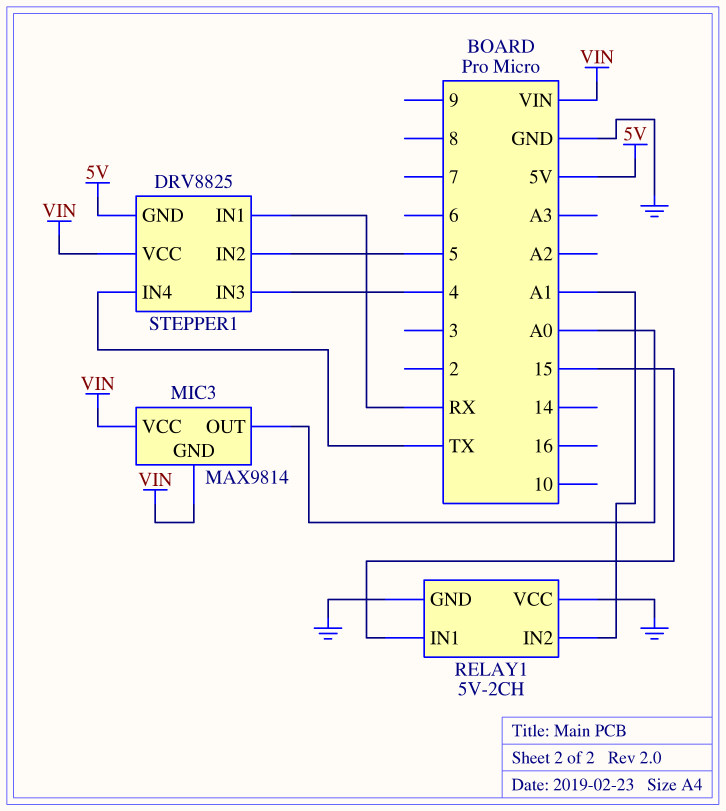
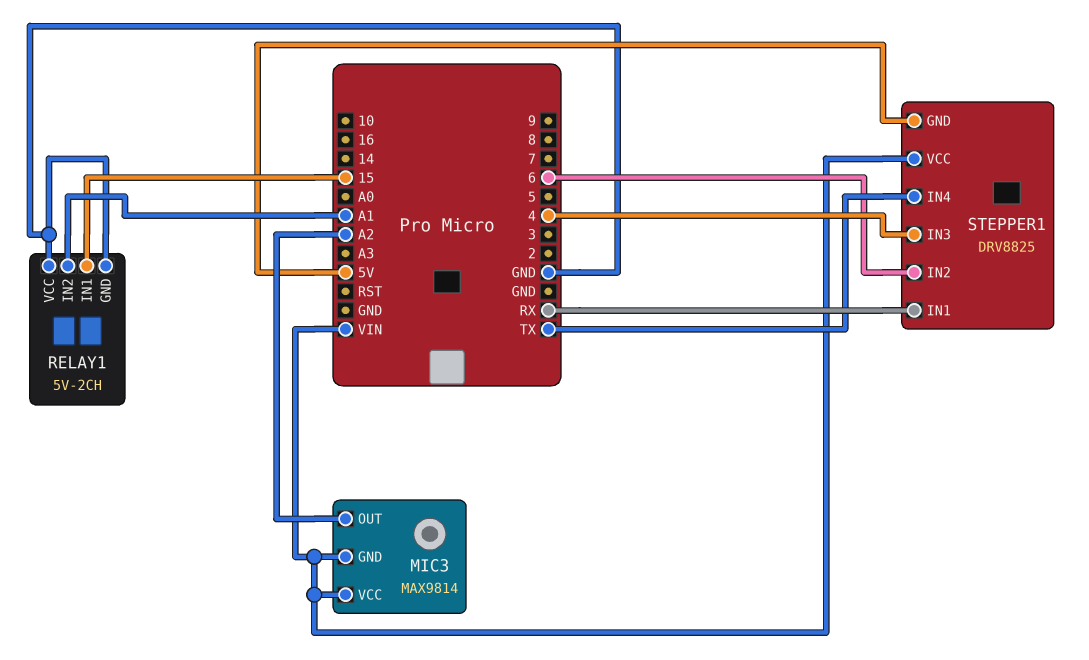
MIC3 pin OUT: A0 -> A2
STEPPER1 pin IN2: 5 -> 6

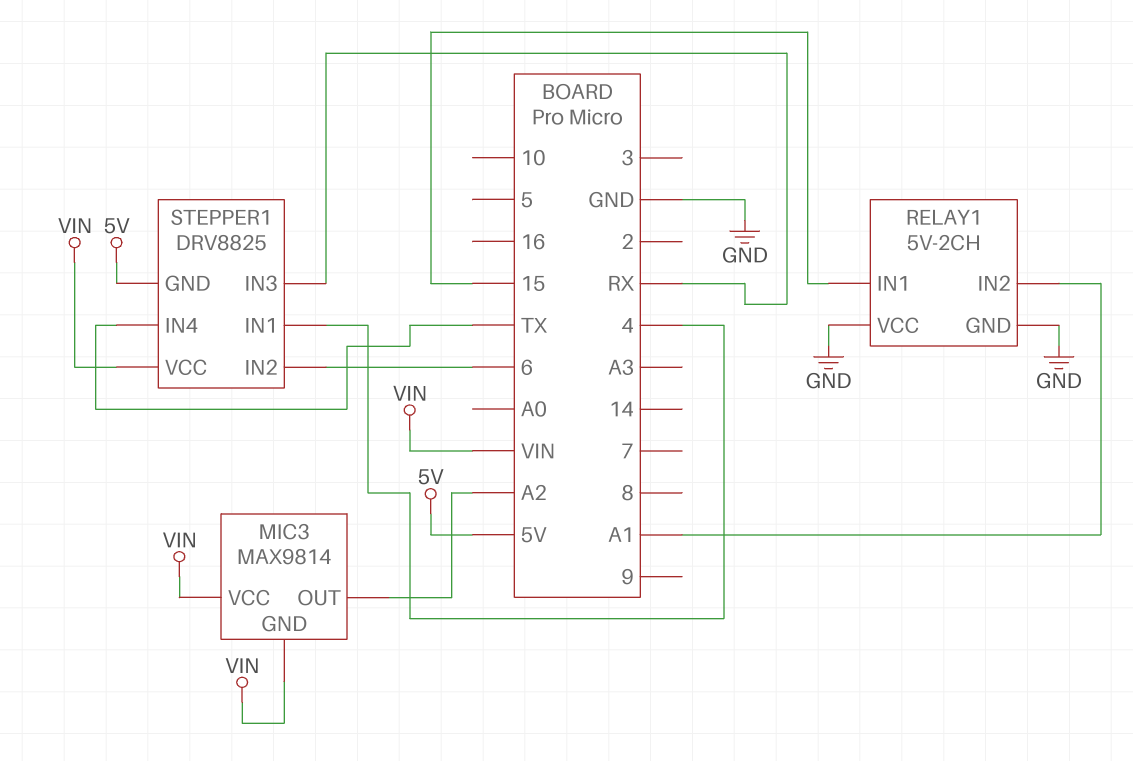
STEPPER1 pin IN1: RX -> 4
STEPPER1 pin IN3: 4 -> RX

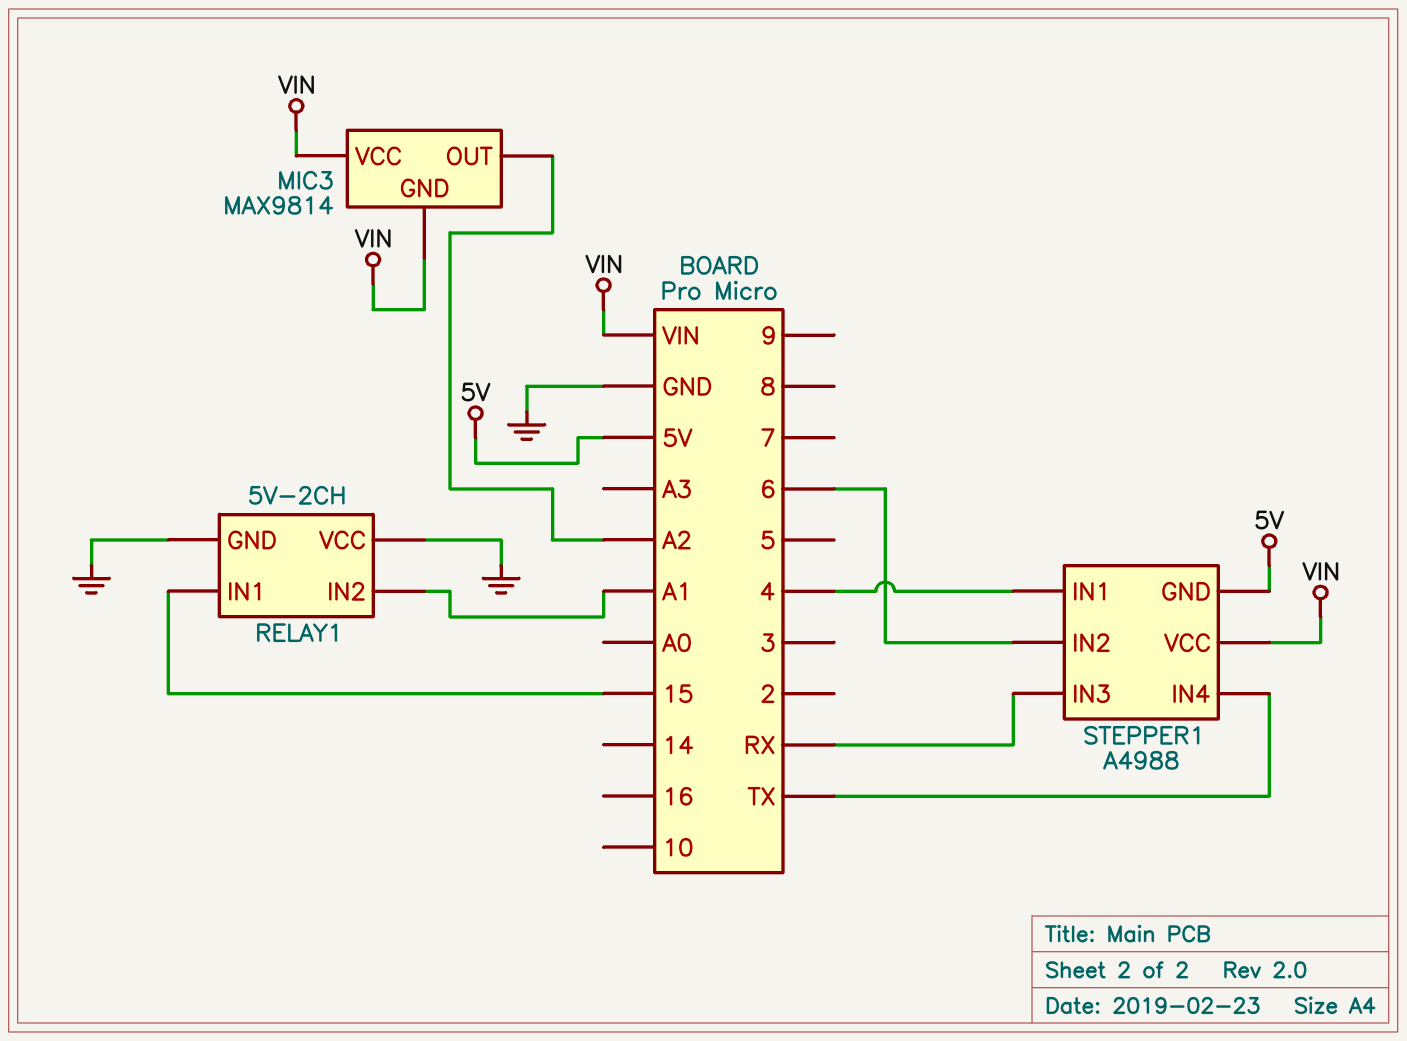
STEPPER1: DRV8825 -> A4988

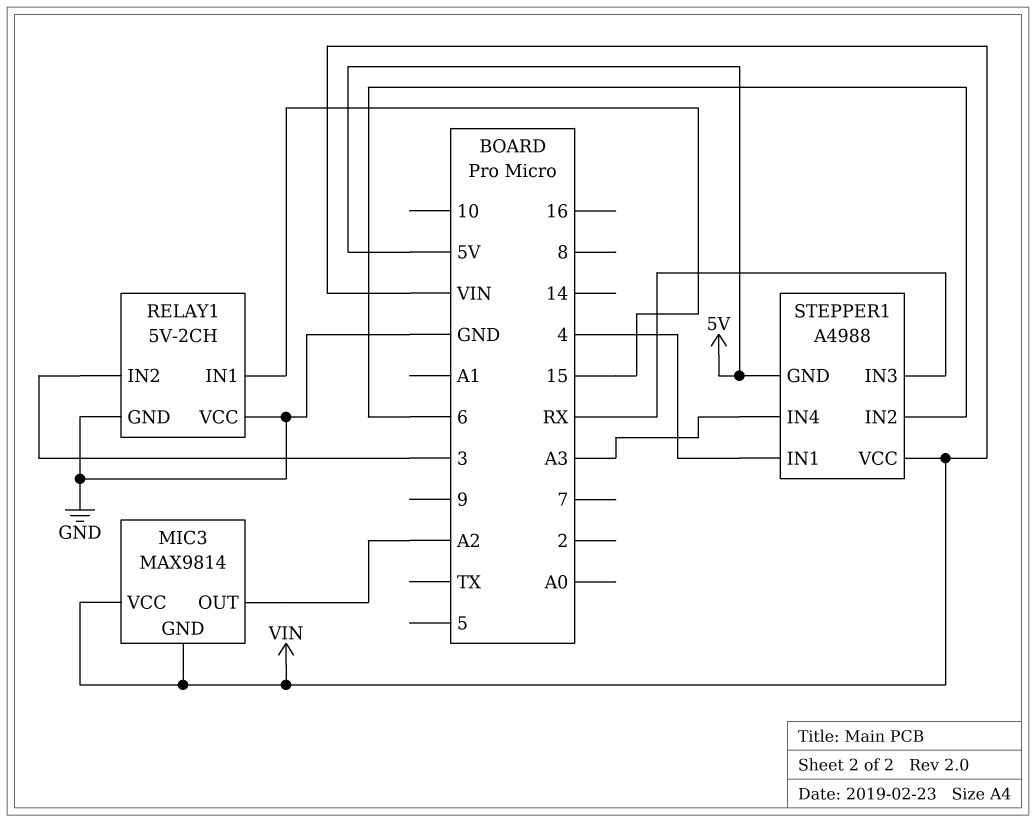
RELAY1 pin IN2: A1 -> 3
STEPPER1 pin IN4: TX -> A3

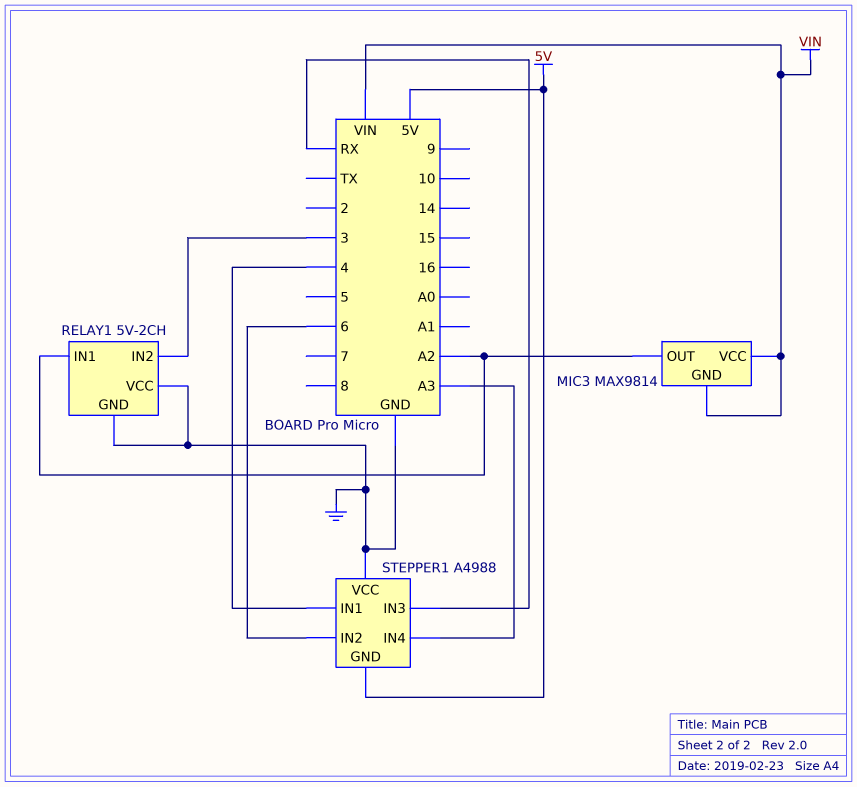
RELAY1 pin IN1: 15 -> A2
STEPPER1 pin VCC: VIN -> GND

